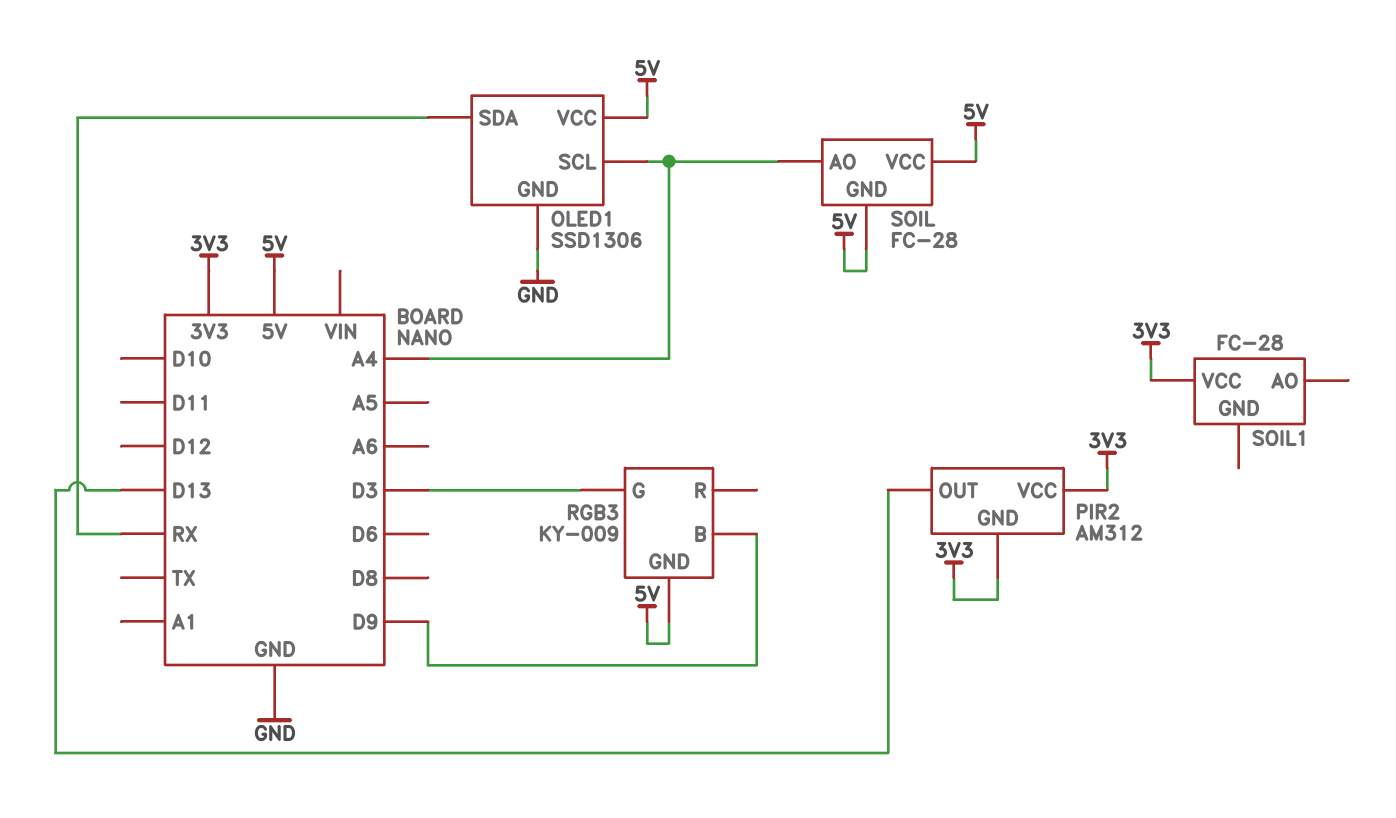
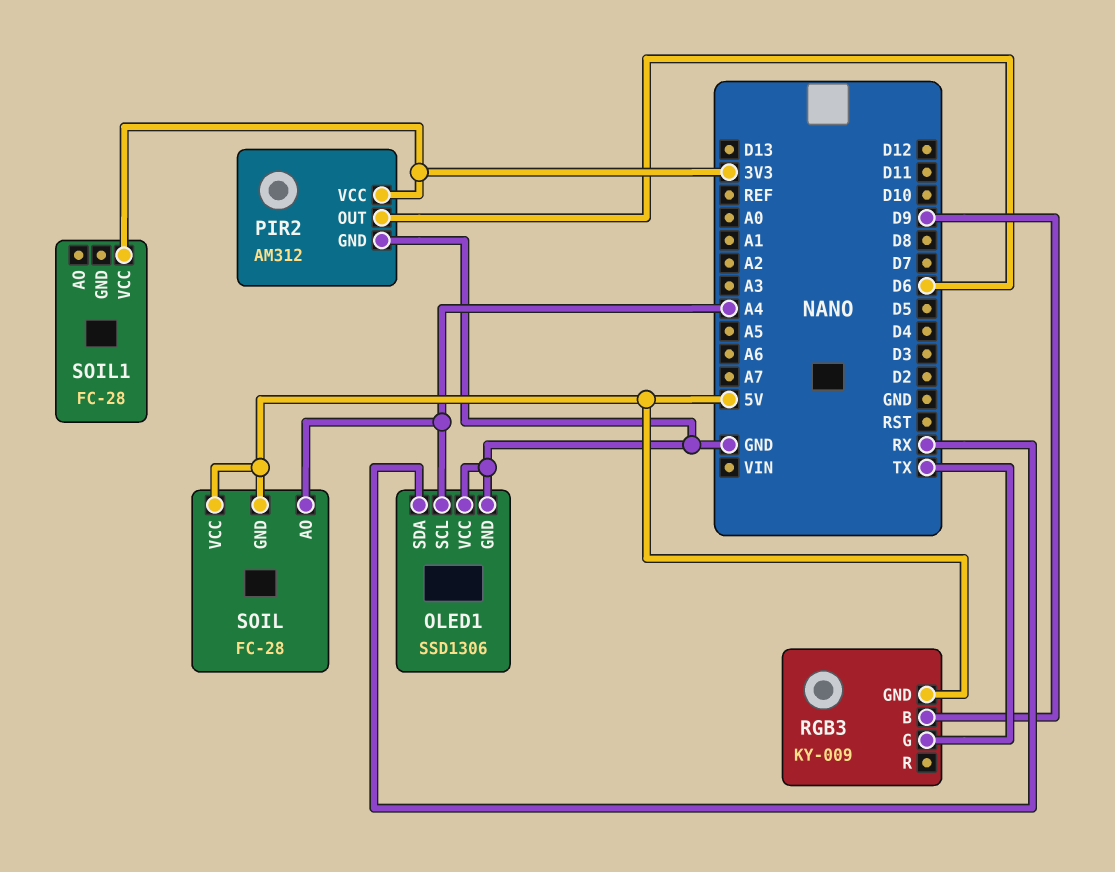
OLED1 pin VCC: 5V -> GND
PIR2 pin GND: 3V3 -> GND
PIR2 pin OUT: D13 -> D6
RGB3 pin G: D3 -> TX

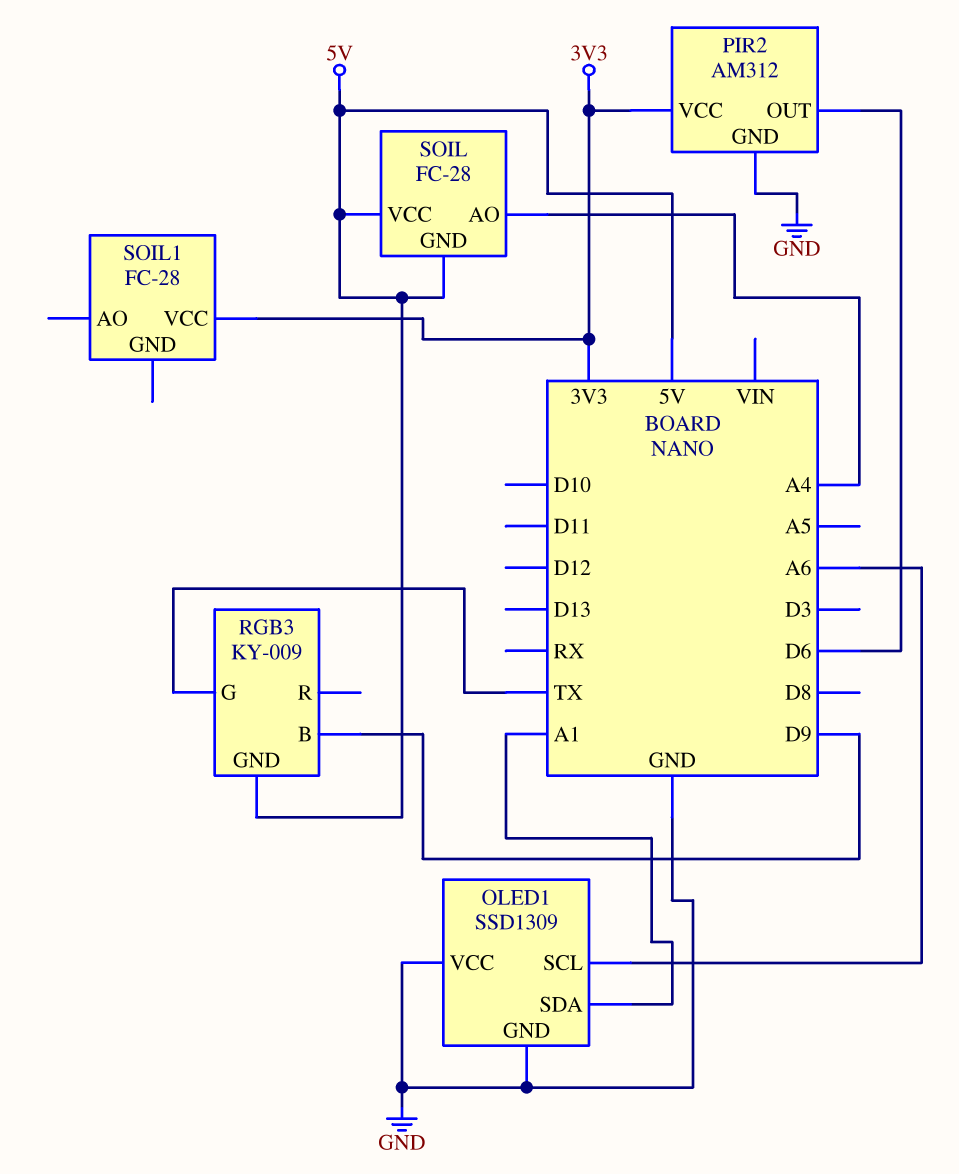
OLED1: SSD1306 -> SSD1309
OLED1 pin SCL: A4 -> A6
OLED1 pin SDA: RX -> A1

